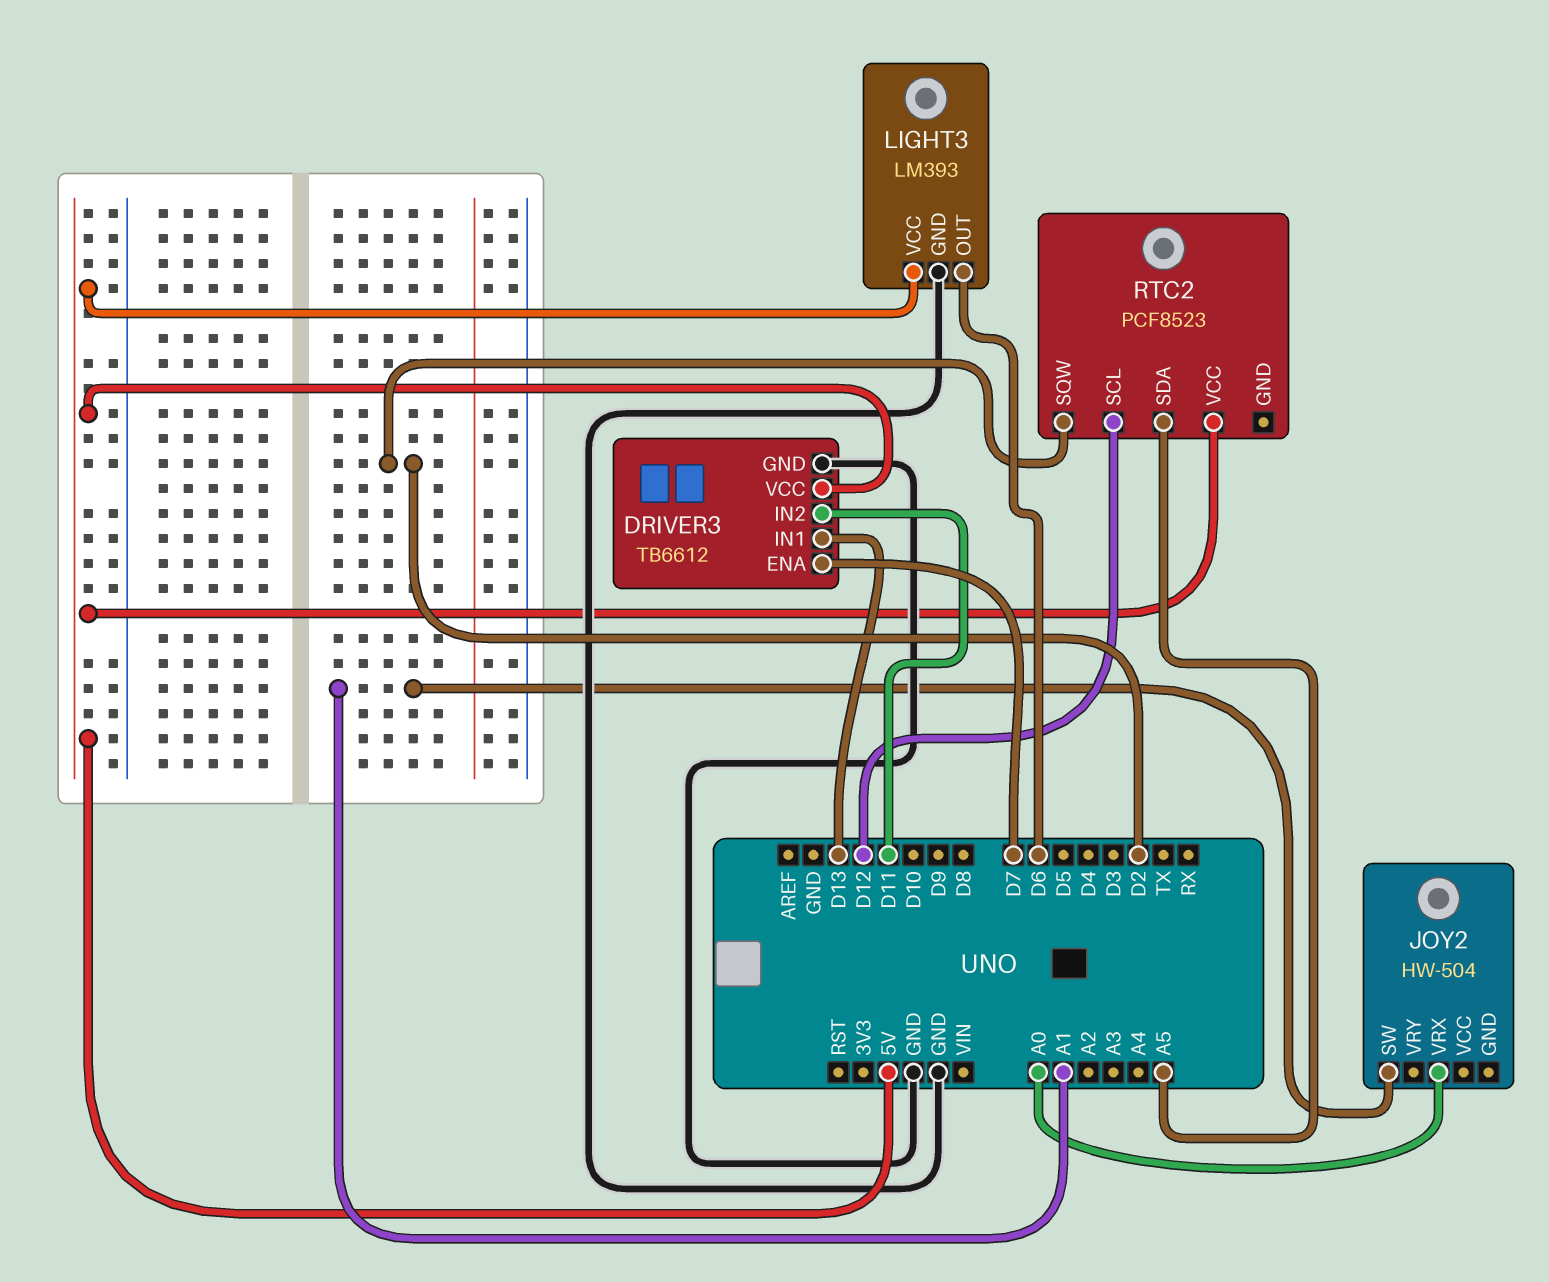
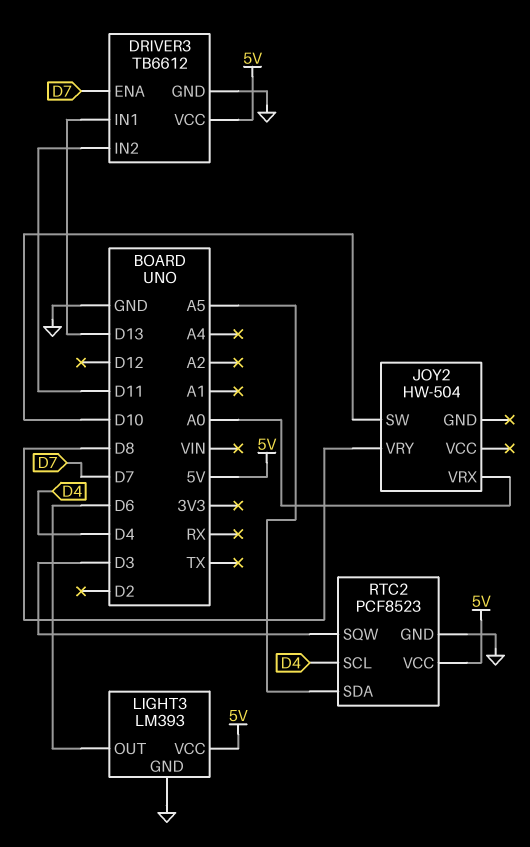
JOY2 pin SW: A1 -> D10
JOY2 pin VRY: none -> D8
RTC2 pin GND: none -> GND
RTC2 pin SCL: D12 -> D4
RTC2 pin SQW: D2 -> D3

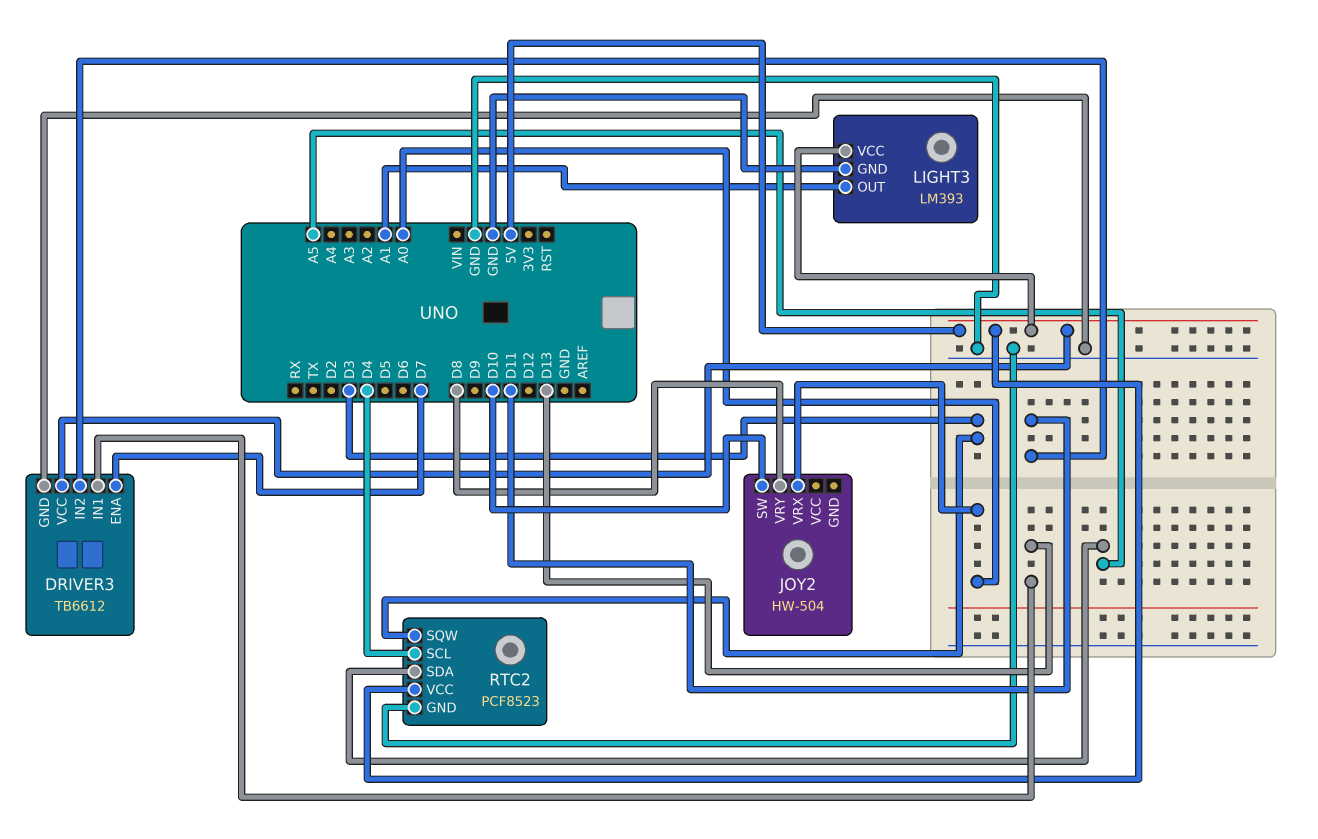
LIGHT3 pin OUT: D6 -> A1

